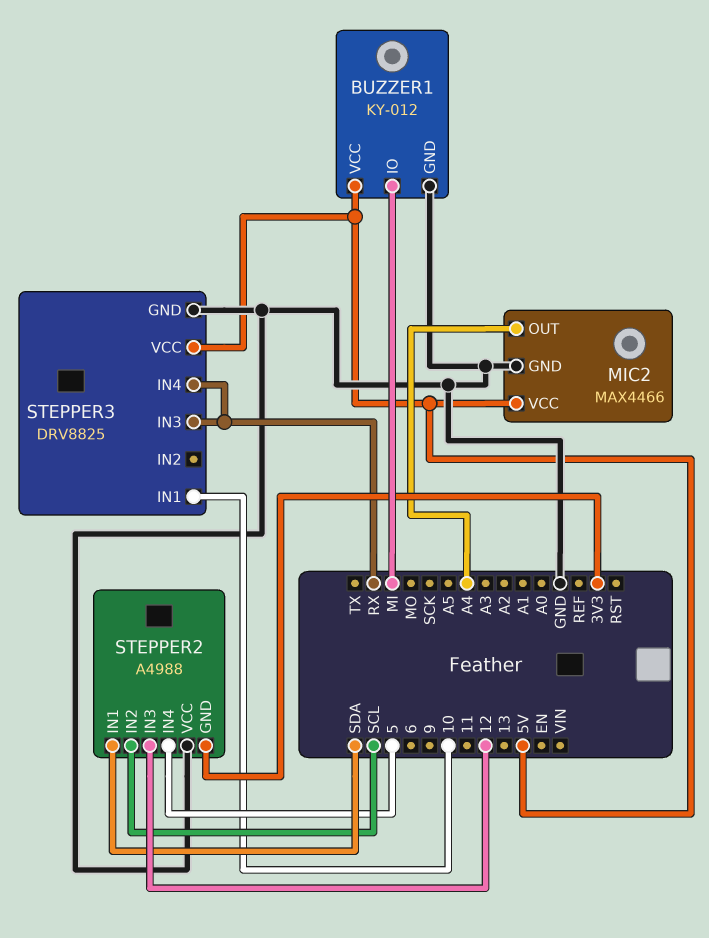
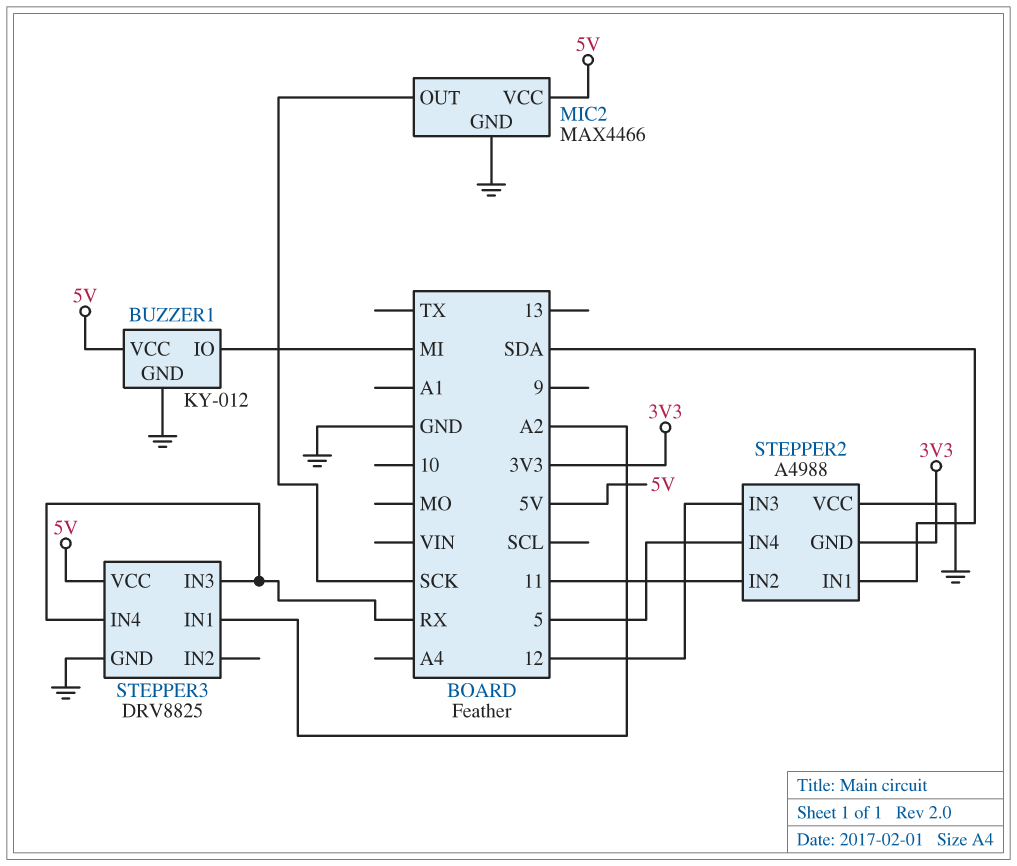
MIC2 pin OUT: A4 -> SCK
STEPPER2 pin IN2: SCL -> 11
STEPPER3 pin IN1: 10 -> A2

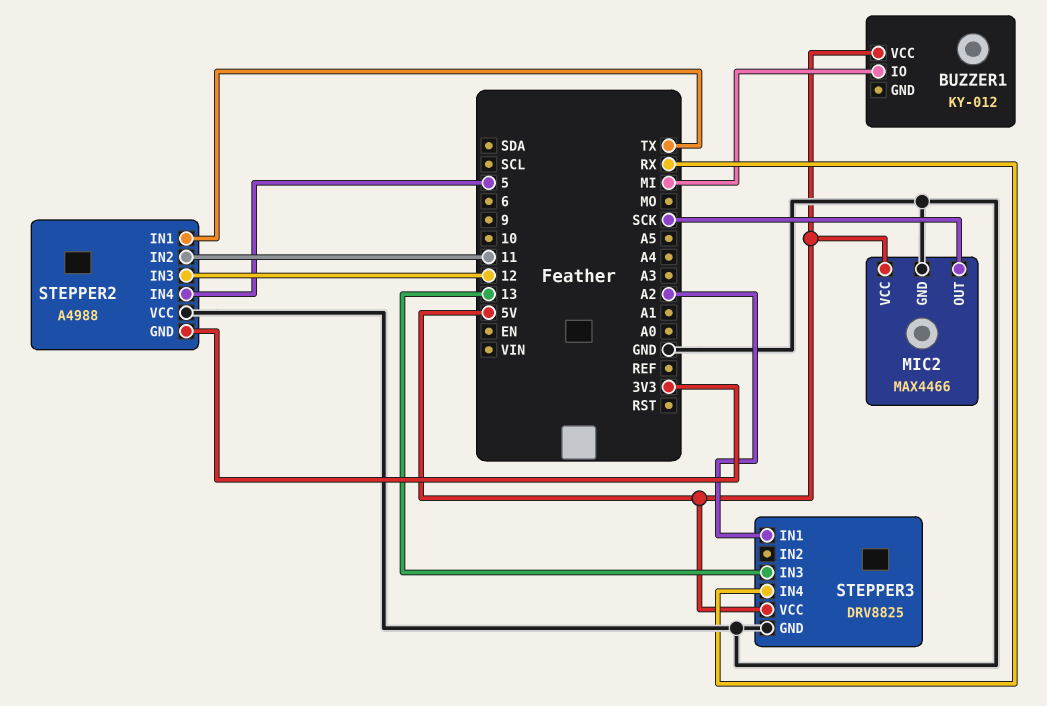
BUZZER1 pin GND: GND -> none
STEPPER2 pin IN1: SDA -> TX
STEPPER3 pin IN3: RX -> 13

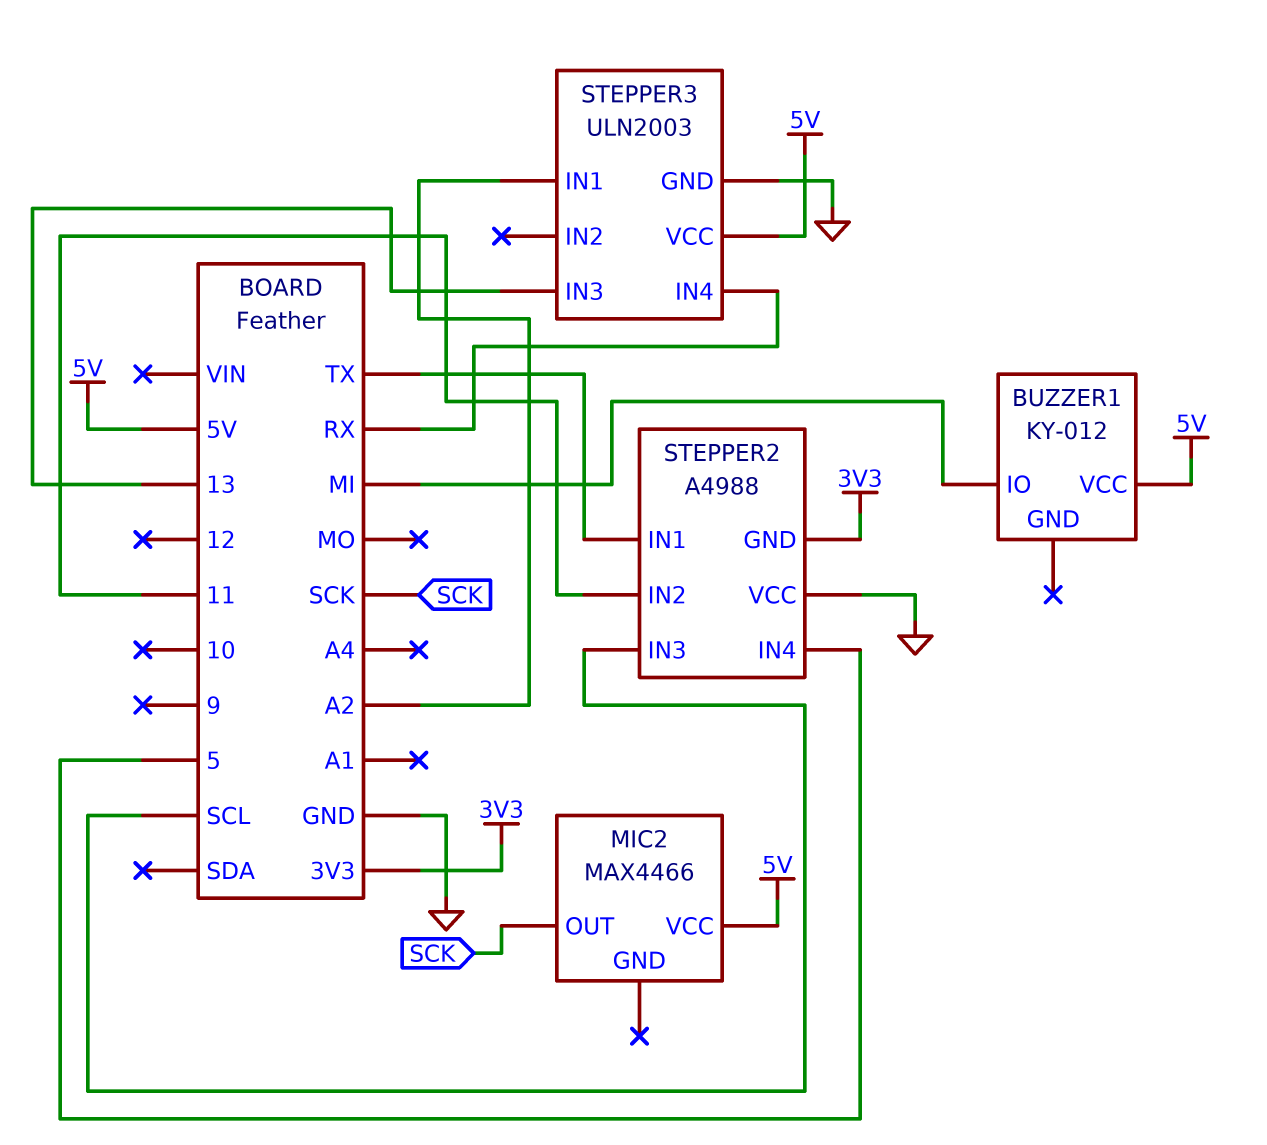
MIC2 pin GND: GND -> none
STEPPER2 pin IN3: 12 -> SCL
STEPPER3: DRV8825 -> ULN2003

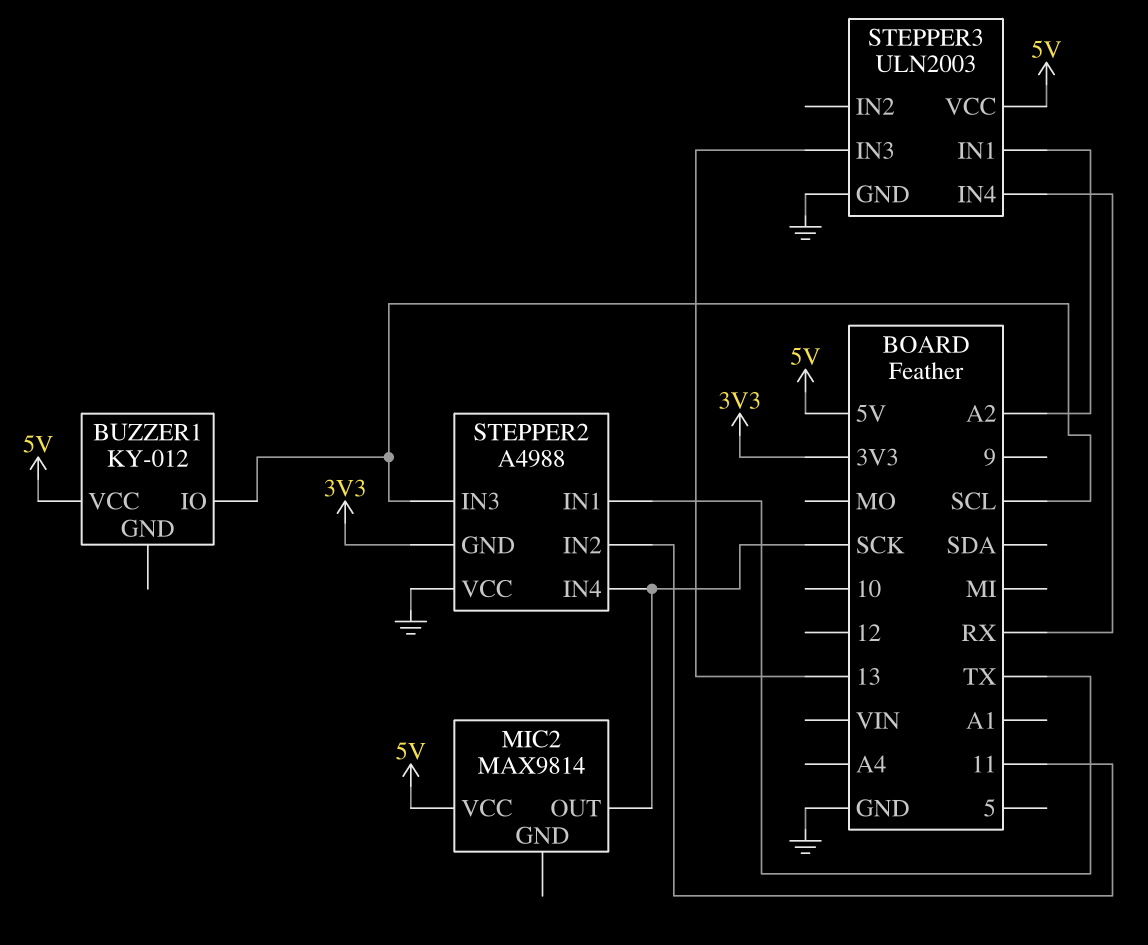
BUZZER1 pin IO: MI -> SCL
MIC2: MAX4466 -> MAX9814
STEPPER2 pin IN4: 5 -> SCK

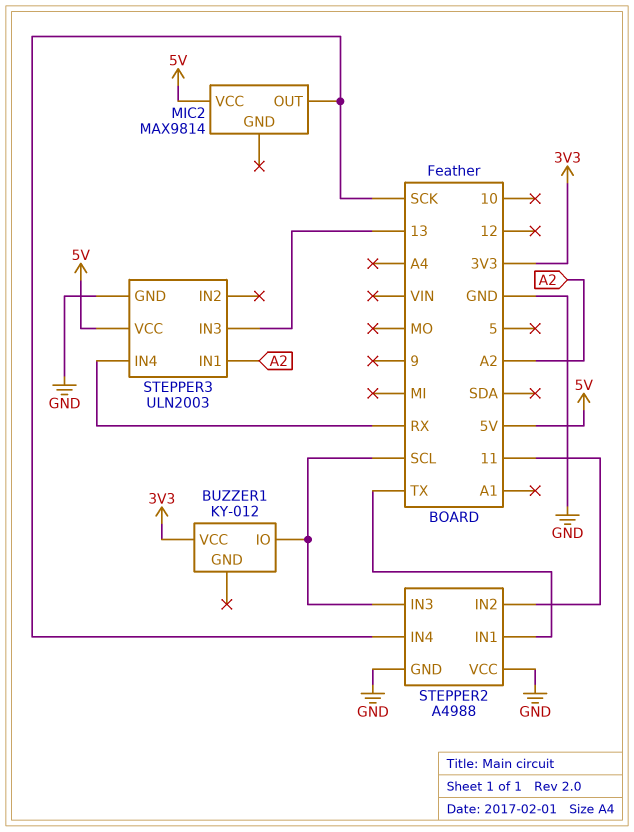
BUZZER1 pin VCC: 5V -> 3V3
STEPPER2 pin GND: 3V3 -> GND

